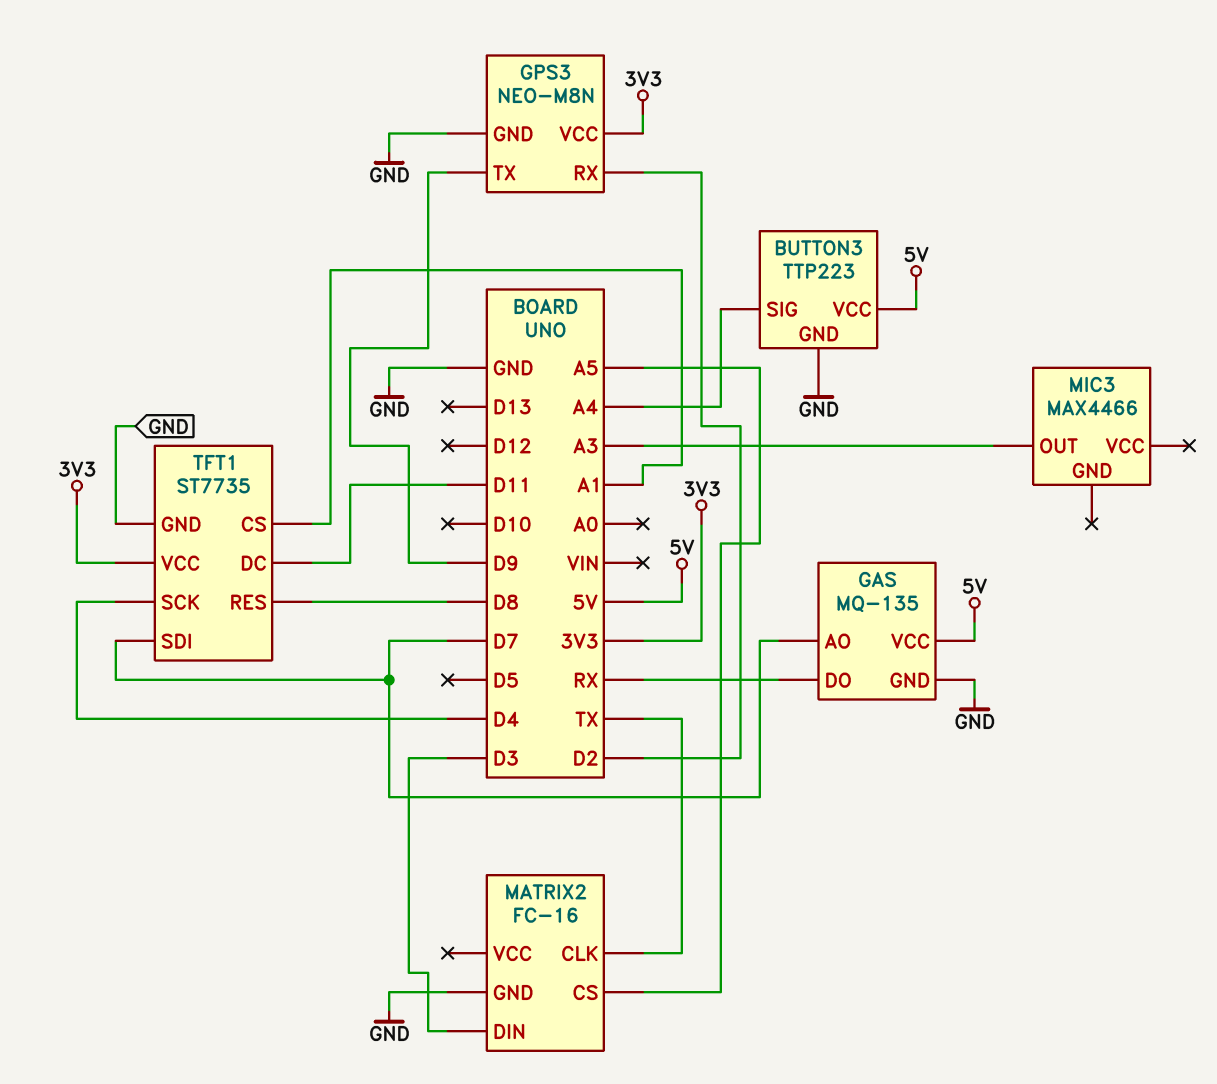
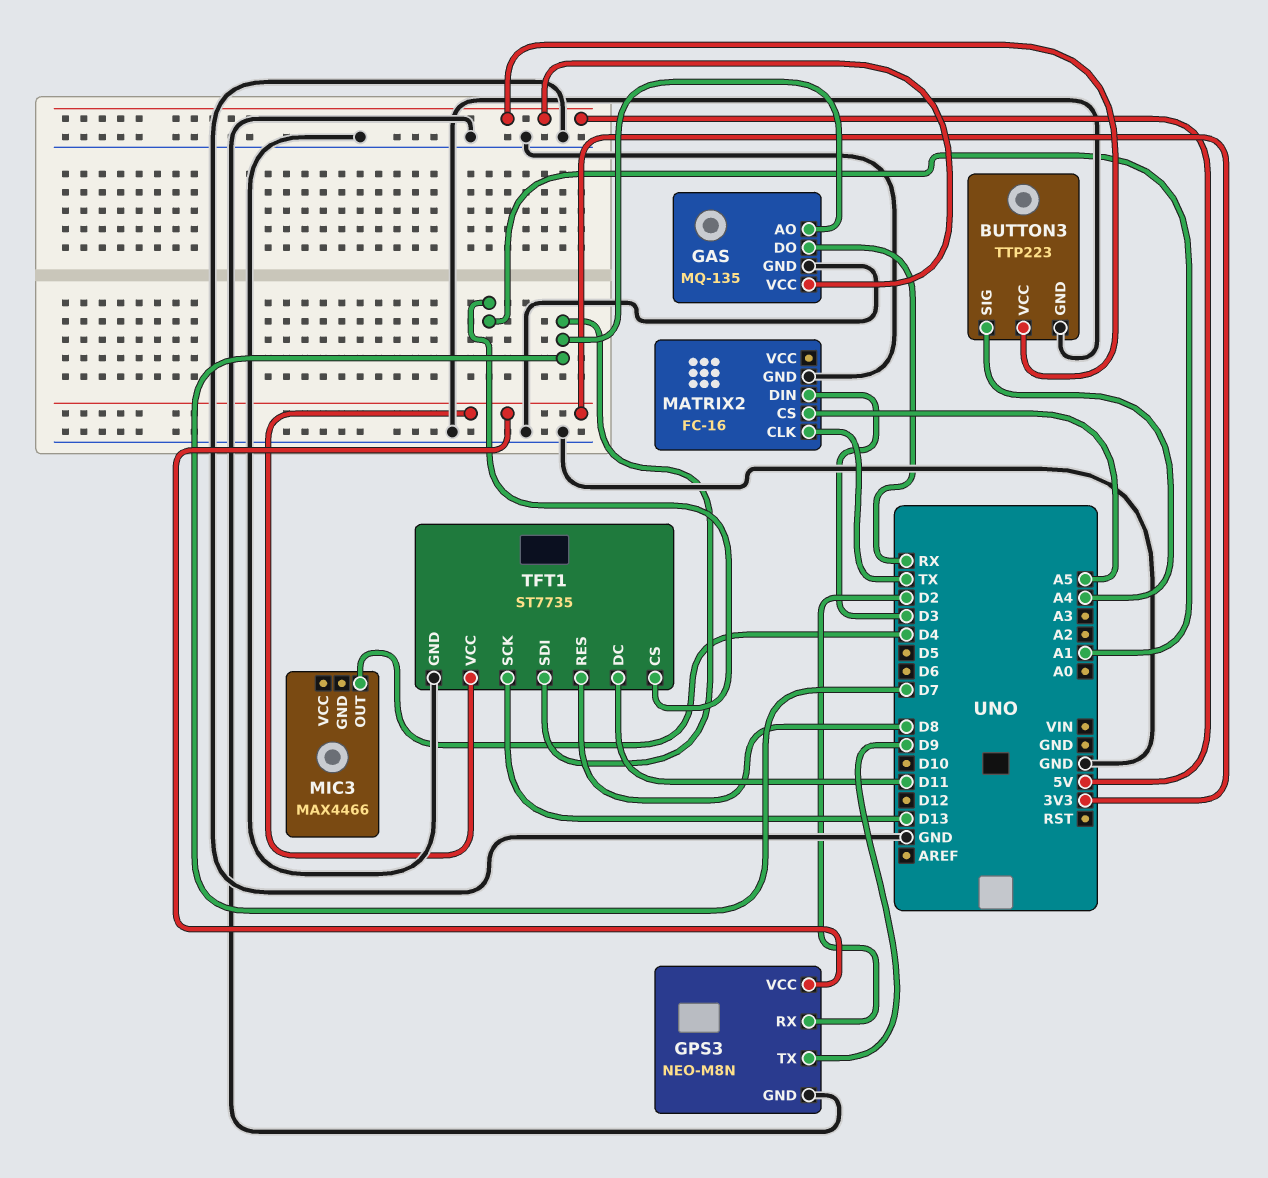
MIC3 pin OUT: A3 -> D4
TFT1 pin SCK: D4 -> D13

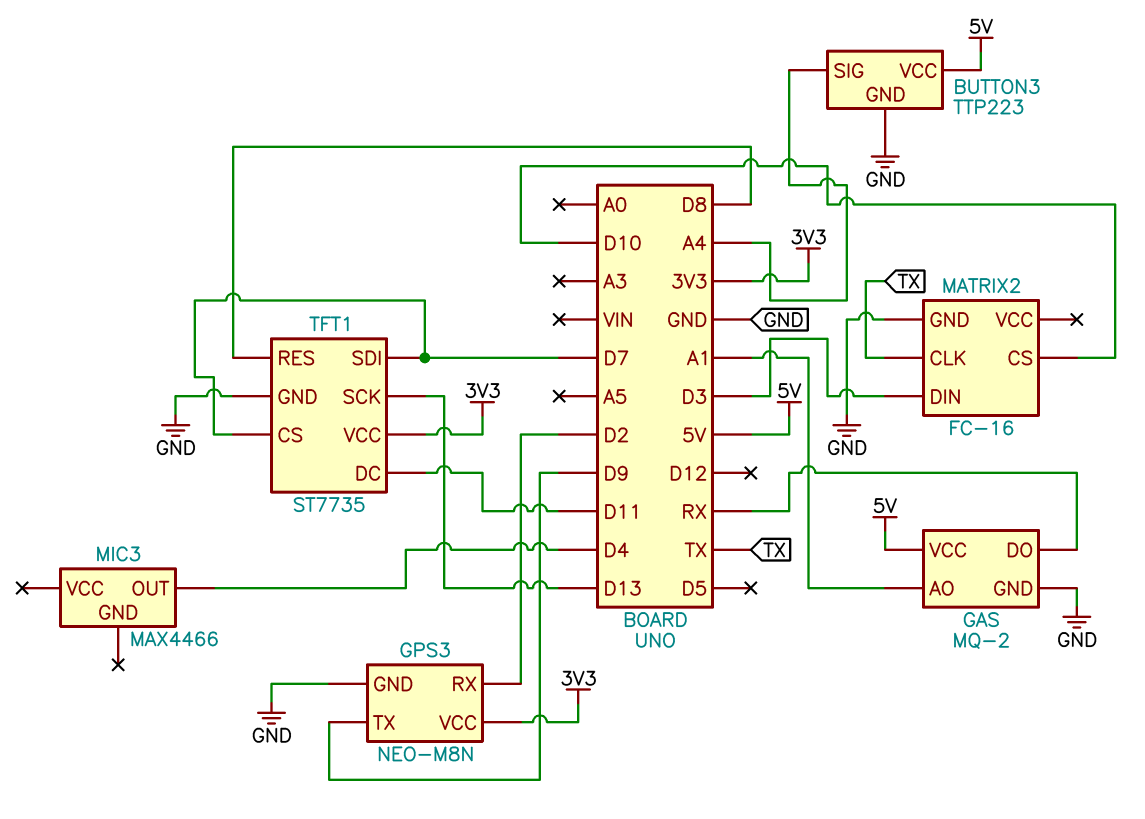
GAS: MQ-135 -> MQ-2
GAS pin AO: D7 -> A1
MATRIX2 pin CS: A5 -> D10
TFT1 pin CS: A1 -> D7

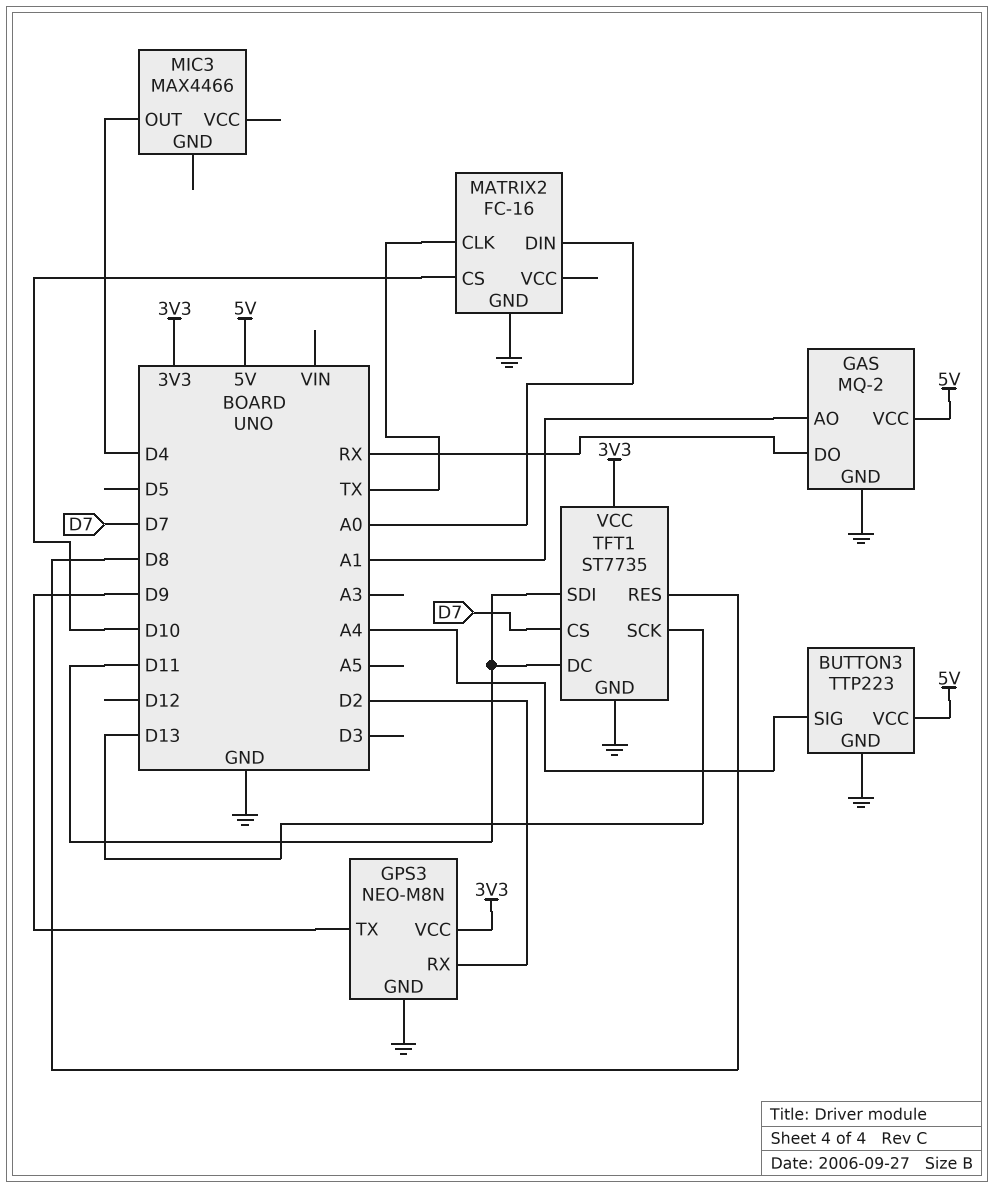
MATRIX2 pin DIN: D3 -> A0
TFT1 pin SDI: D7 -> D11

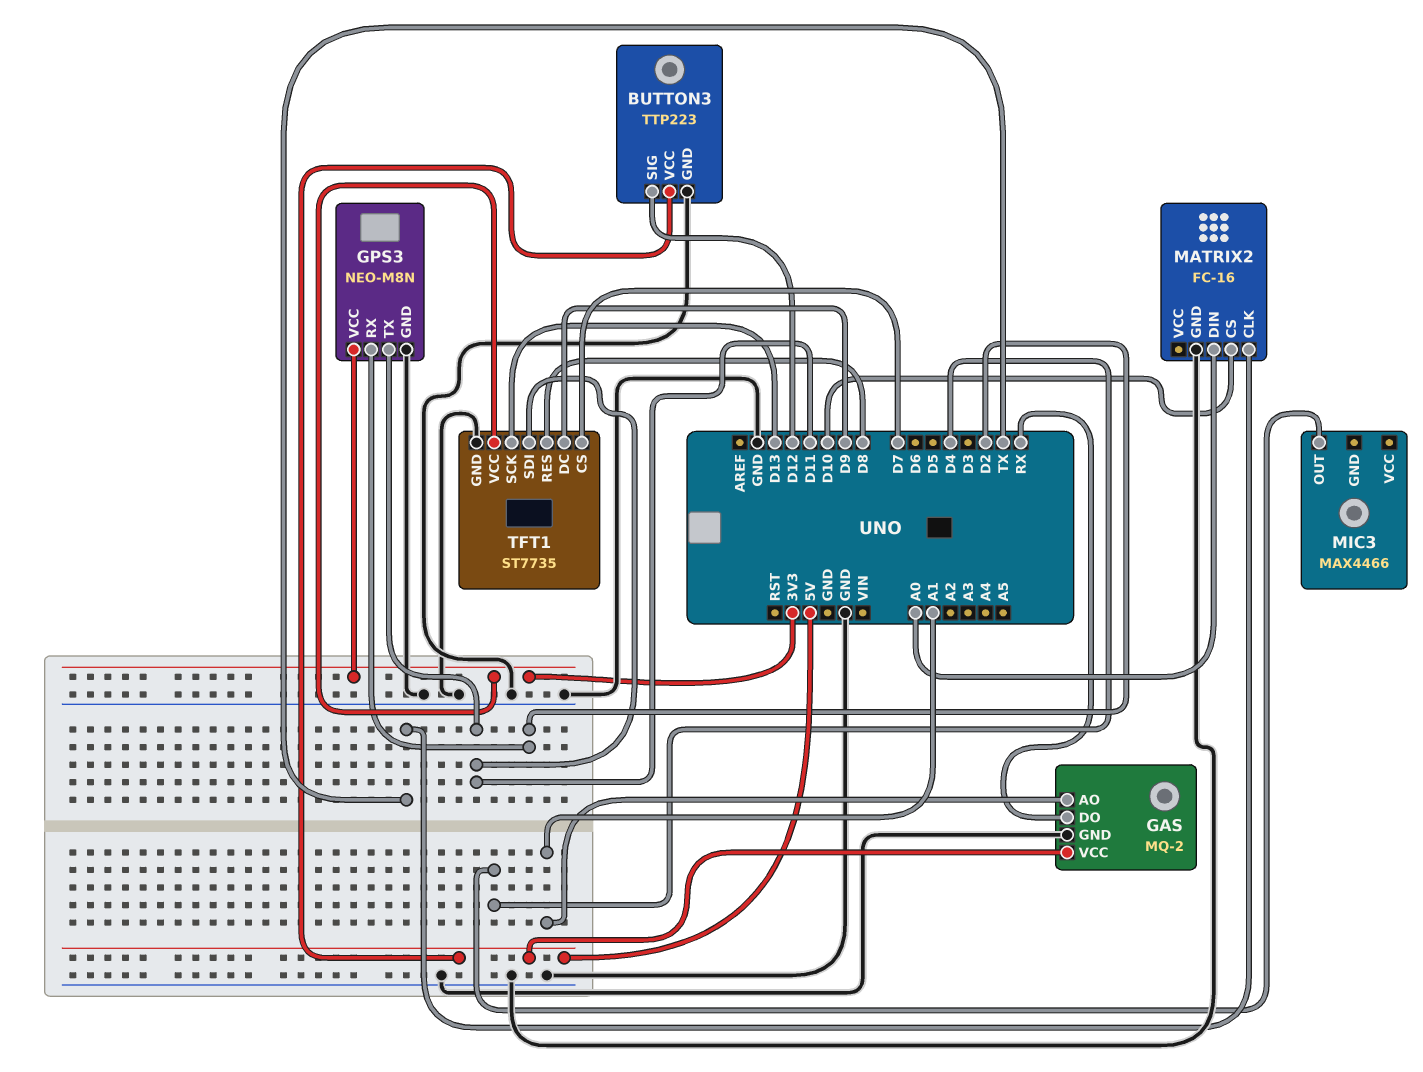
BUTTON3 pin SIG: A4 -> D12
GPS3 pin TX: D9 -> D11
TFT1 pin DC: D11 -> D9

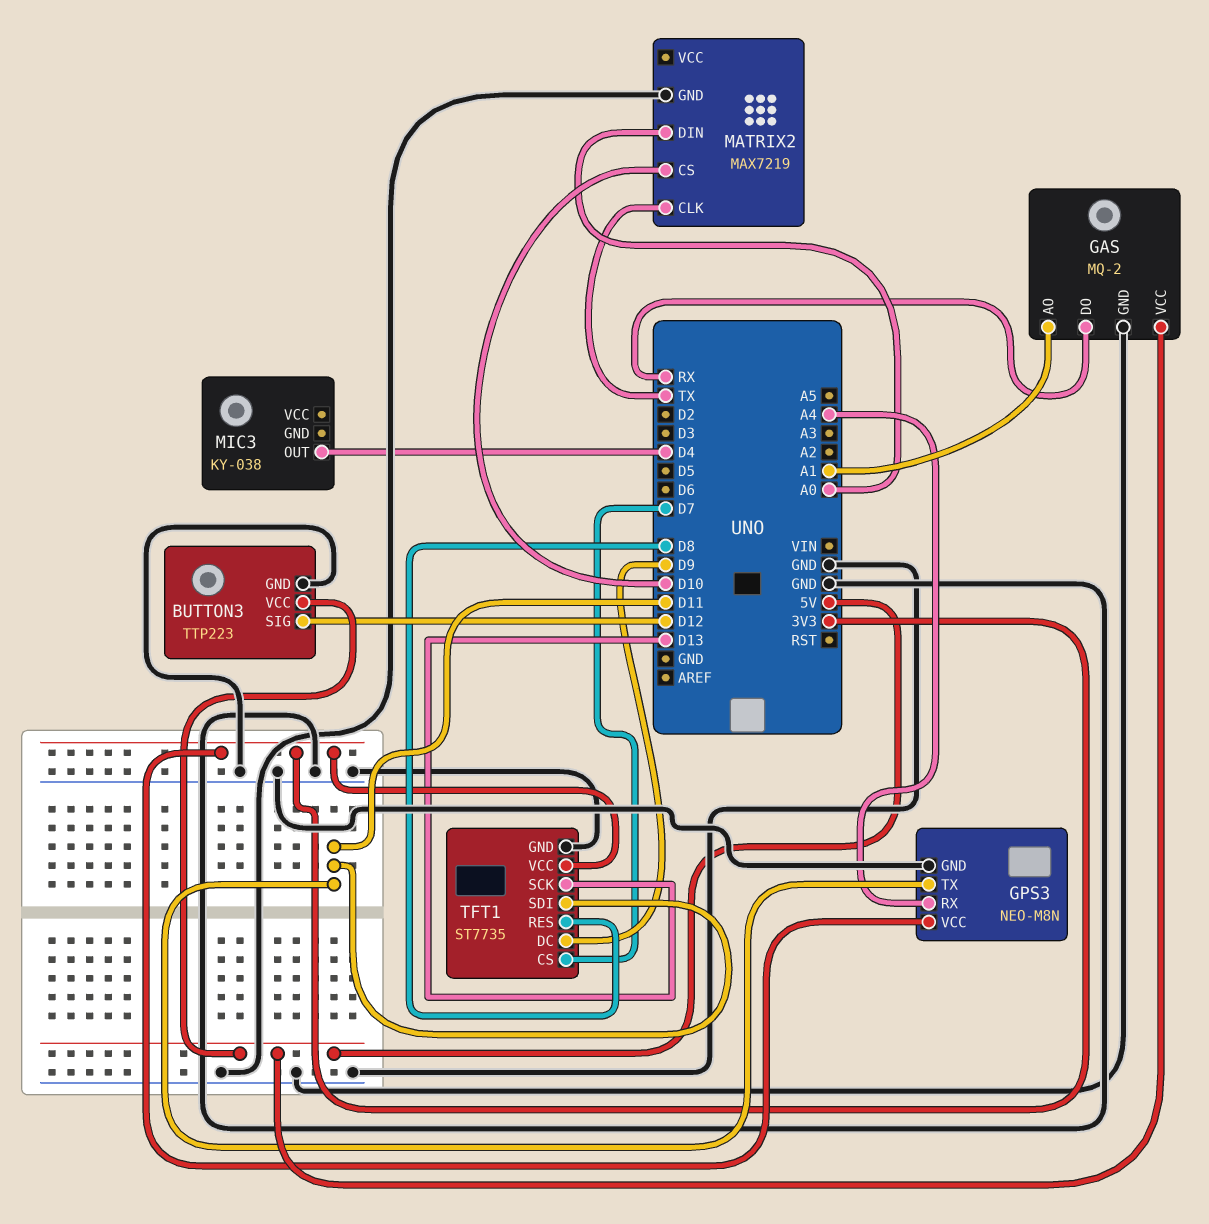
GPS3 pin RX: D2 -> A4
MATRIX2: FC-16 -> MAX7219
MIC3: MAX4466 -> KY-038

